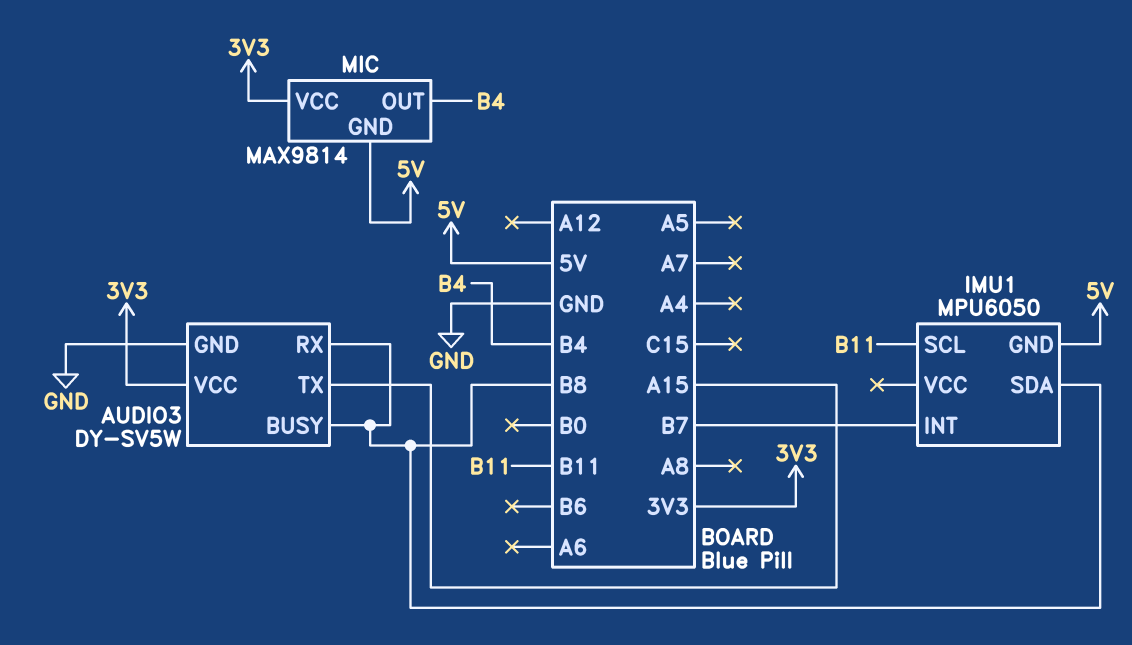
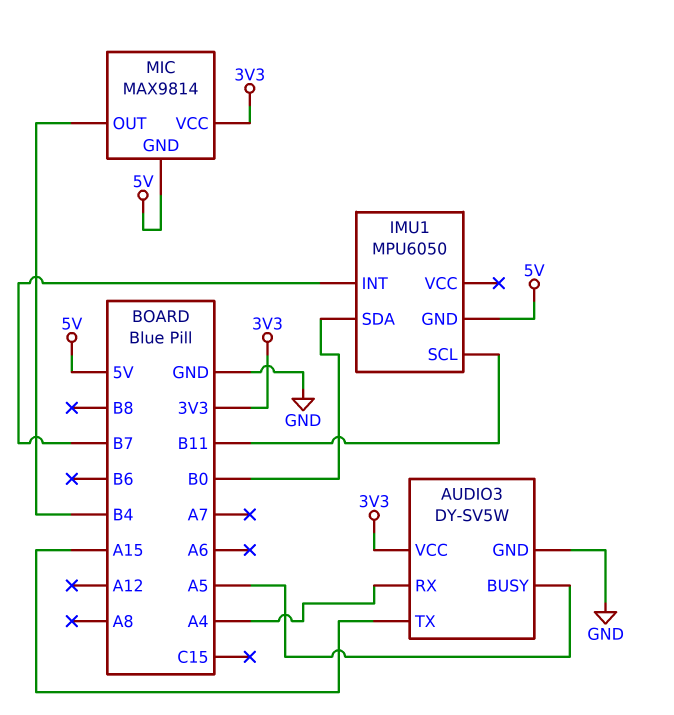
AUDIO3 pin BUSY: B8 -> A5
AUDIO3 pin RX: B8 -> A4
IMU1 pin SDA: B8 -> B0

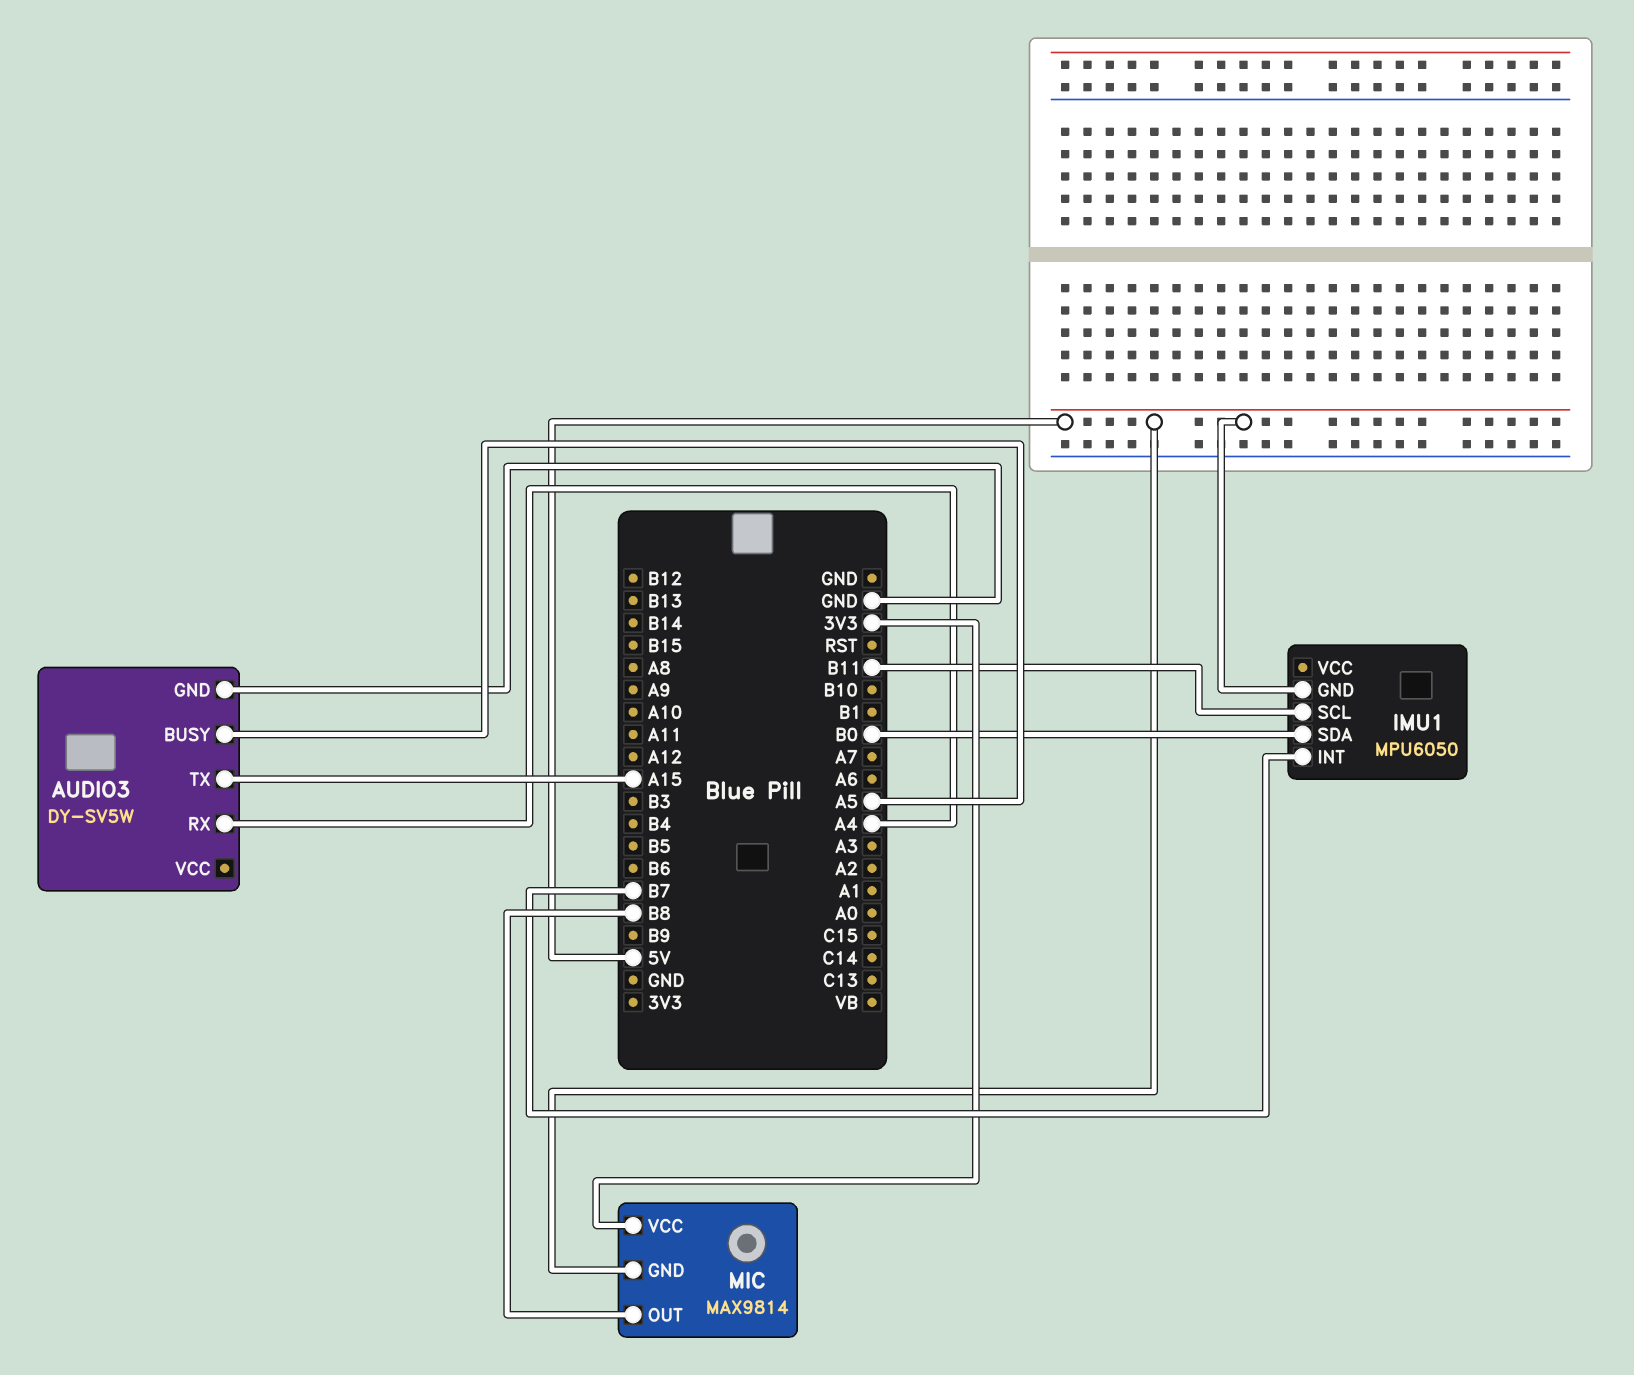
AUDIO3 pin VCC: 3V3 -> none
MIC pin OUT: B4 -> B8

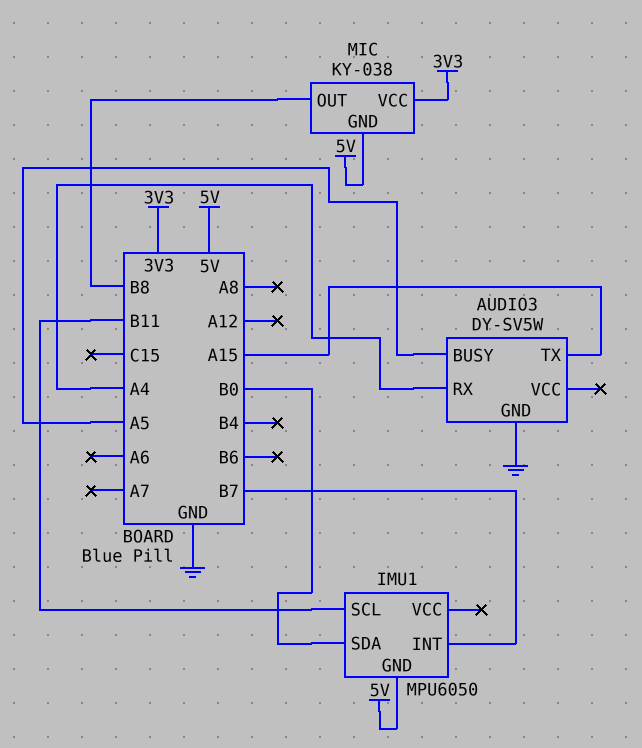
MIC: MAX9814 -> KY-038

